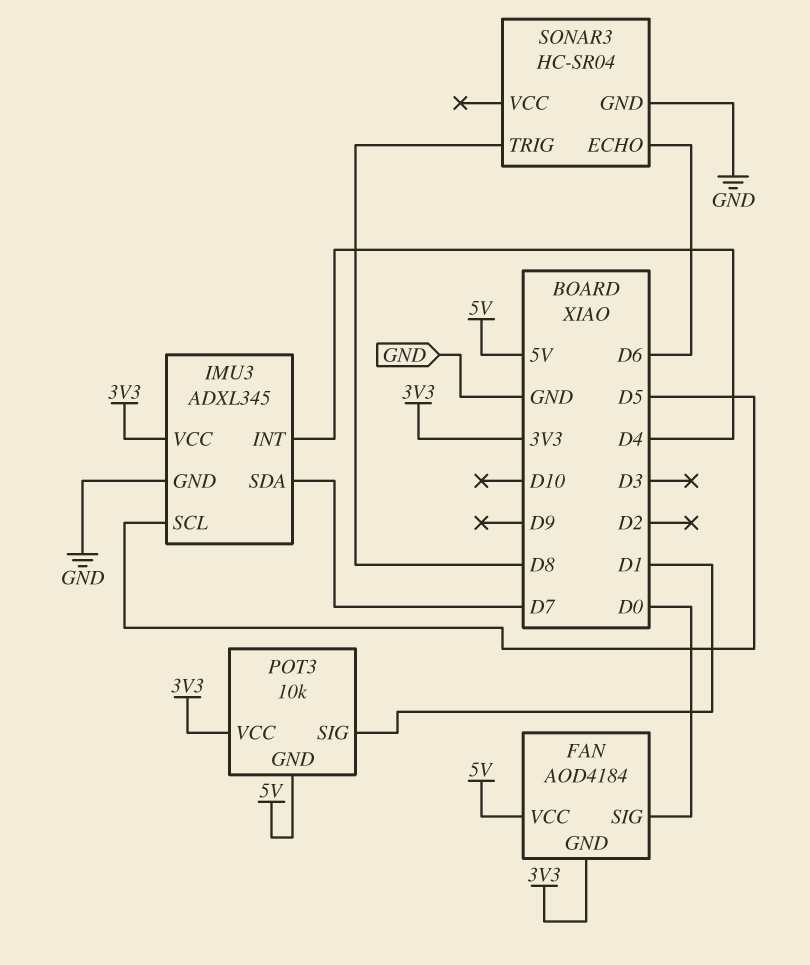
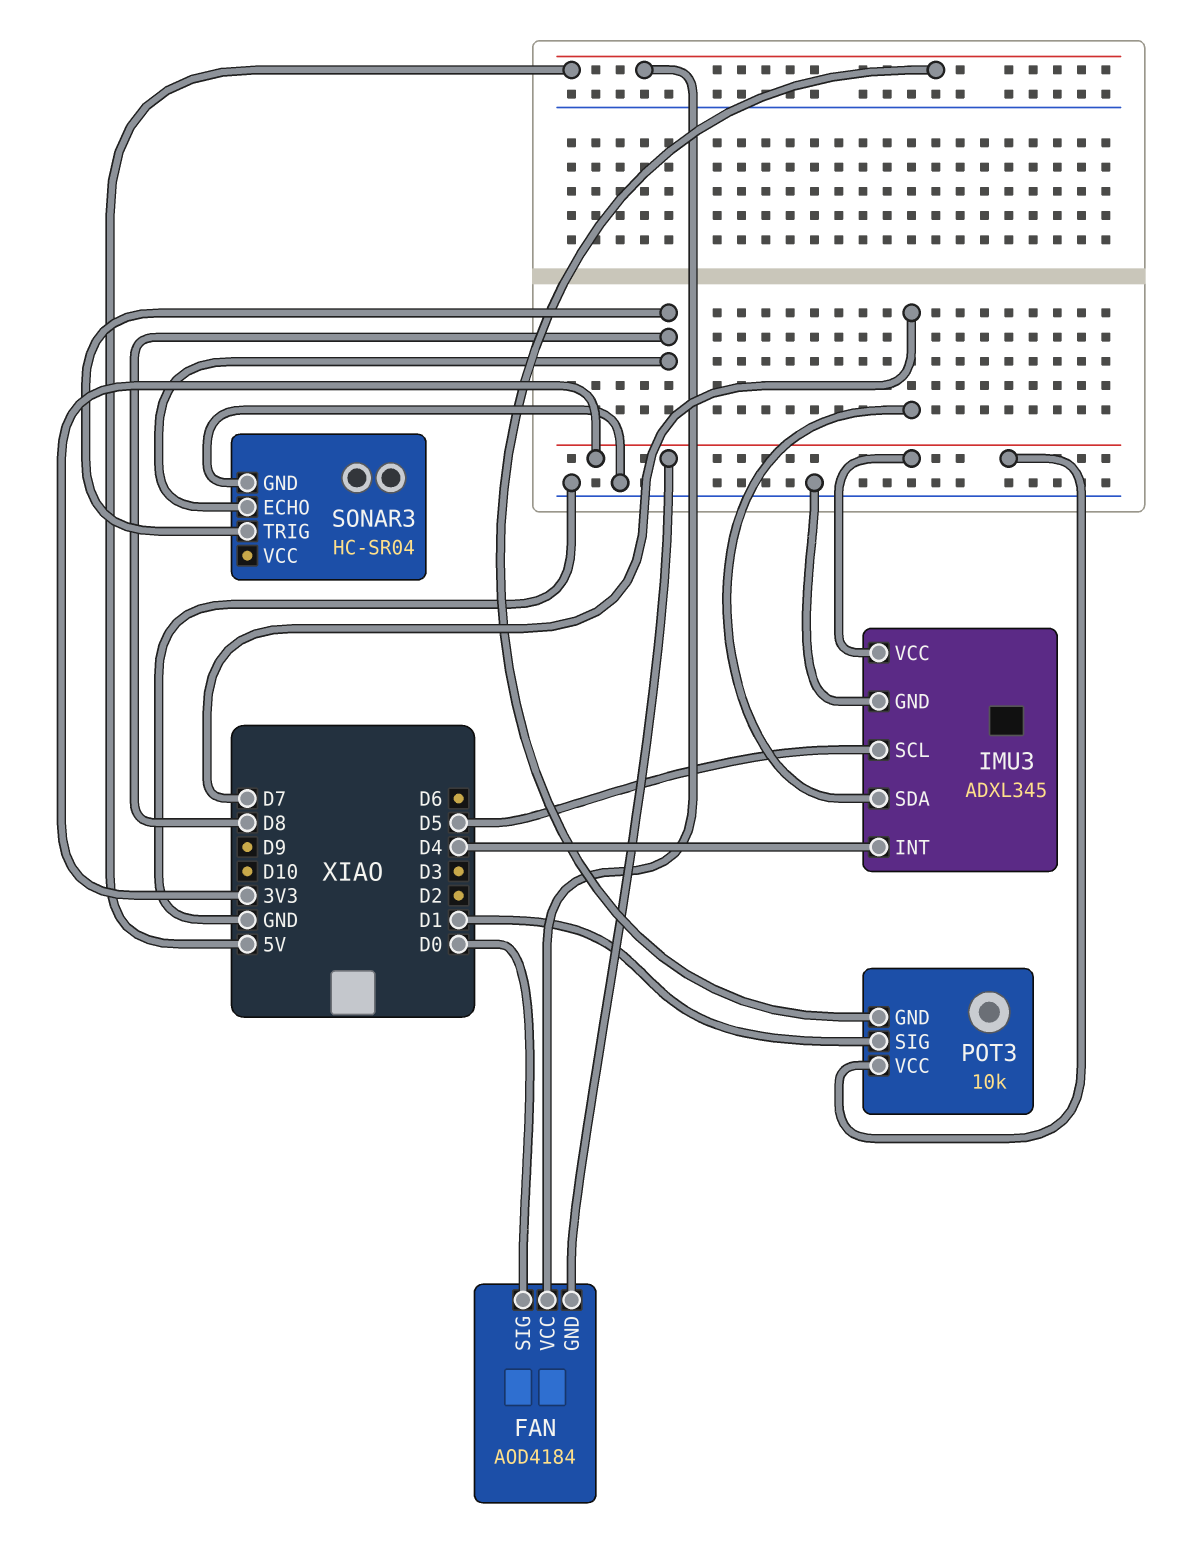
SONAR3 pin ECHO: D6 -> D8

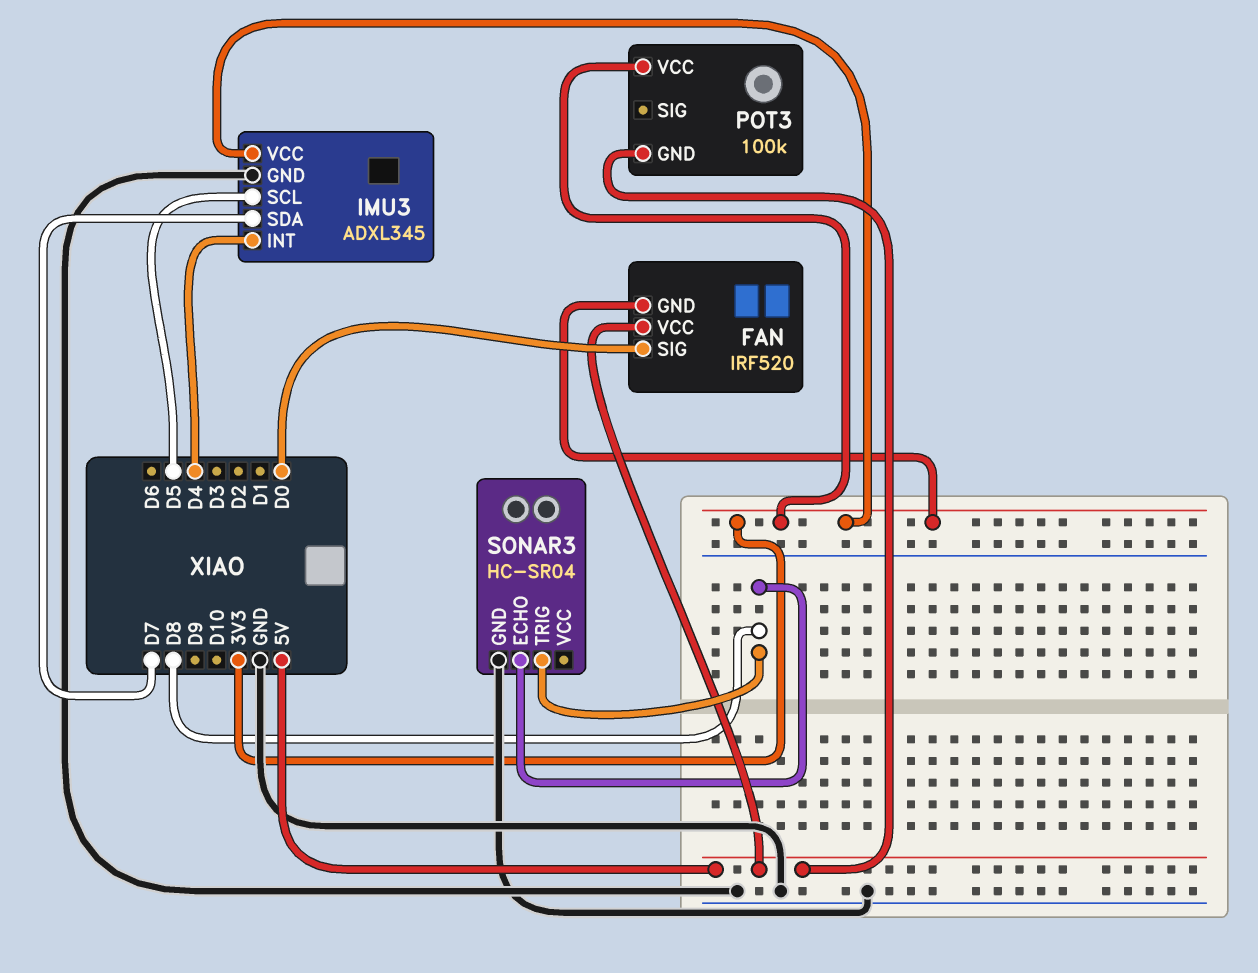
FAN: AOD4184 -> IRF520
POT3: 10k -> 100k
POT3 pin SIG: D1 -> none

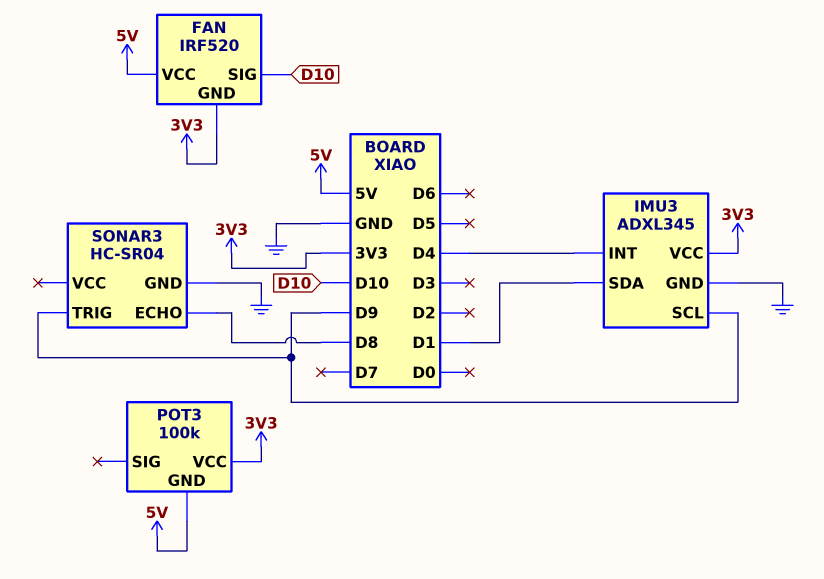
FAN pin SIG: D0 -> D10
IMU3 pin SCL: D5 -> D9
IMU3 pin SDA: D7 -> D1
SONAR3 pin TRIG: D8 -> D9

